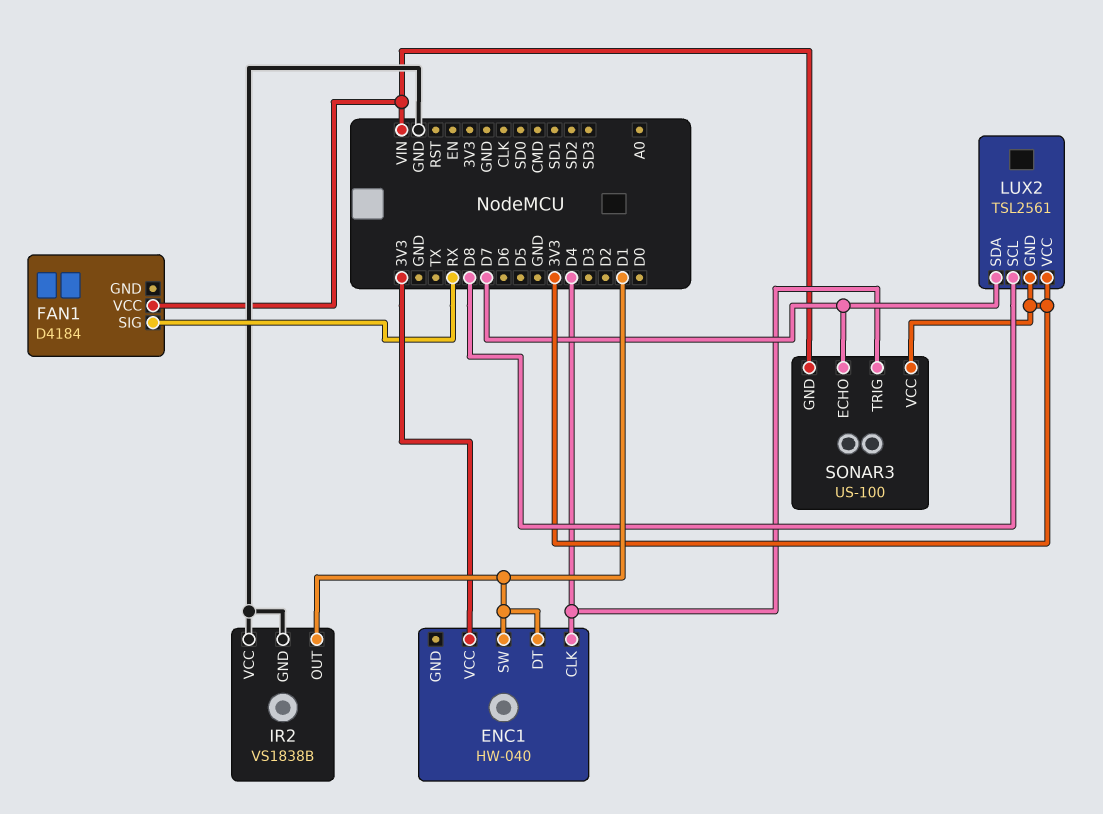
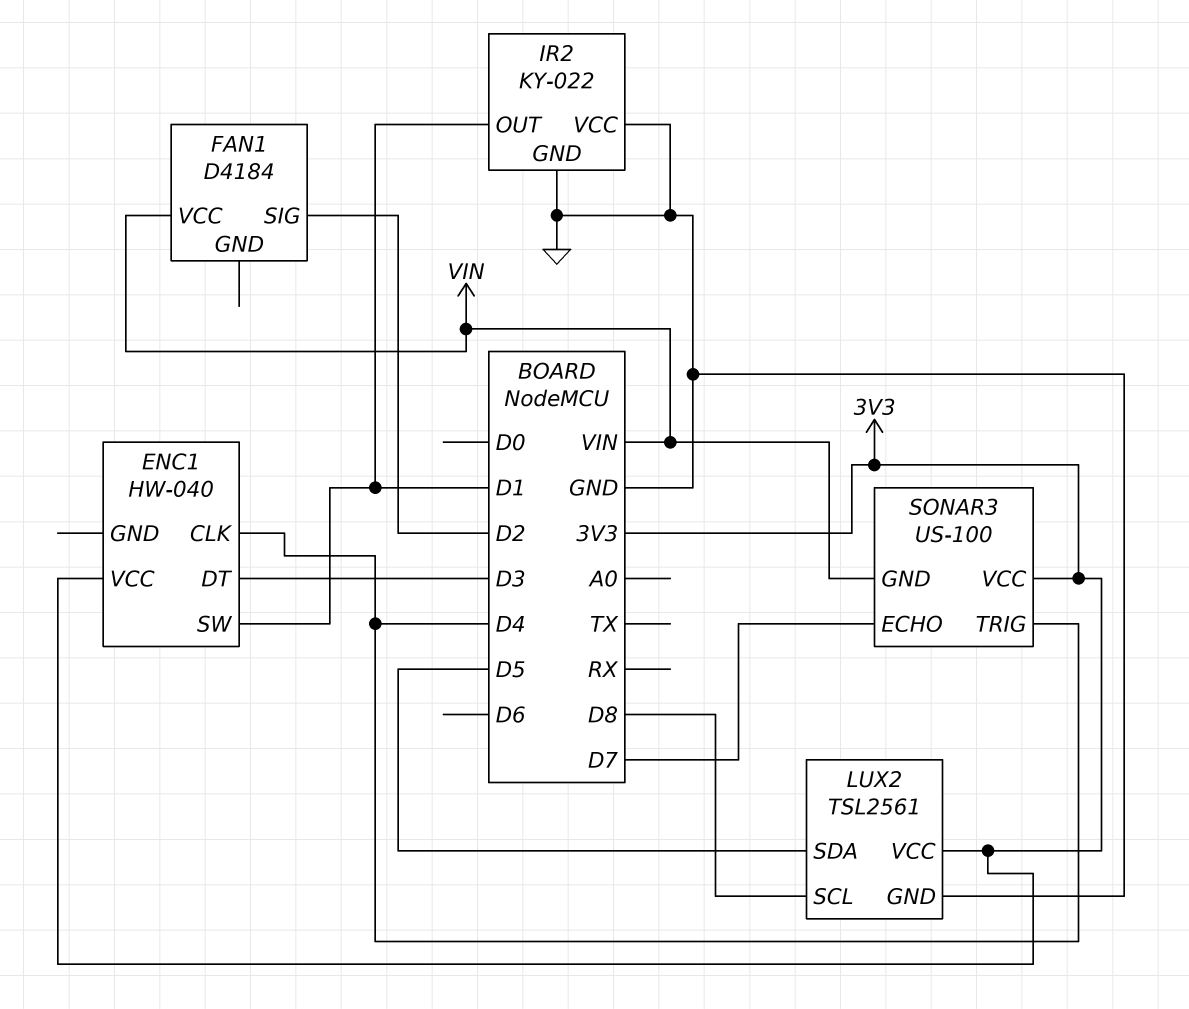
ENC1 pin DT: D1 -> D3
FAN1 pin SIG: RX -> D2
IR2: VS1838B -> KY-022
LUX2 pin GND: 3V3 -> GND
LUX2 pin SDA: D7 -> D5

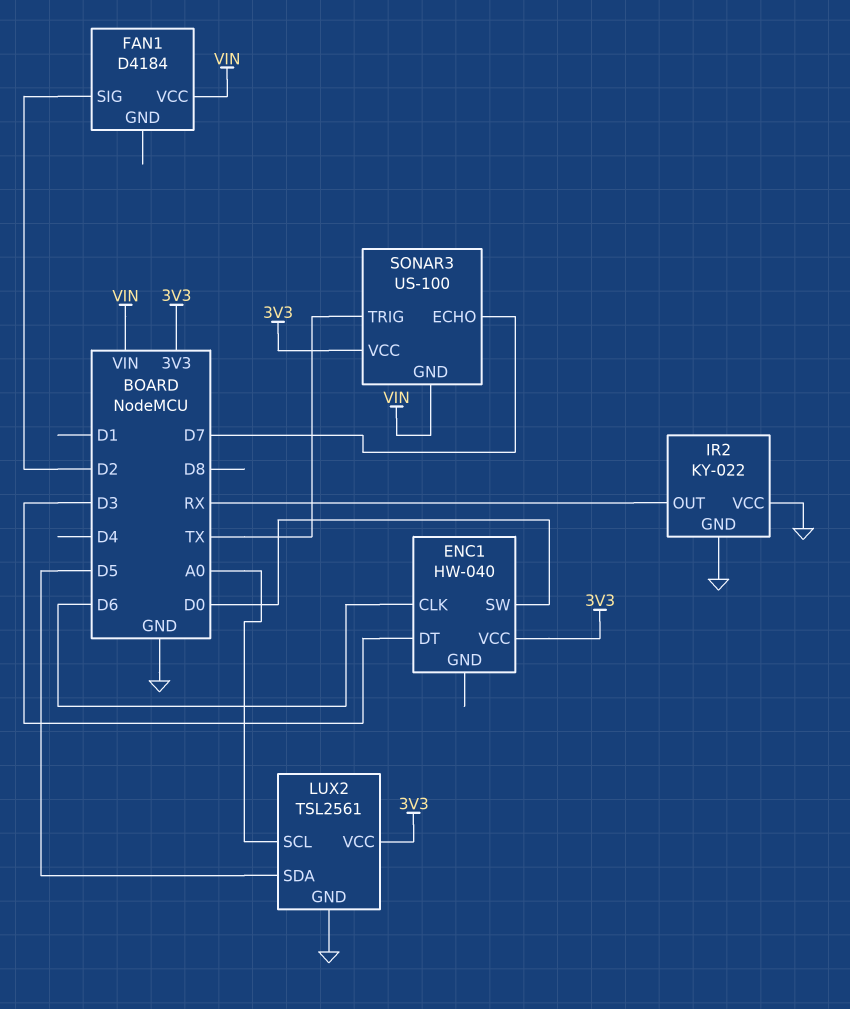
ENC1 pin CLK: D4 -> D6
ENC1 pin SW: D1 -> D0
IR2 pin OUT: D1 -> RX
LUX2 pin SCL: D8 -> A0
SONAR3 pin TRIG: D4 -> TX

